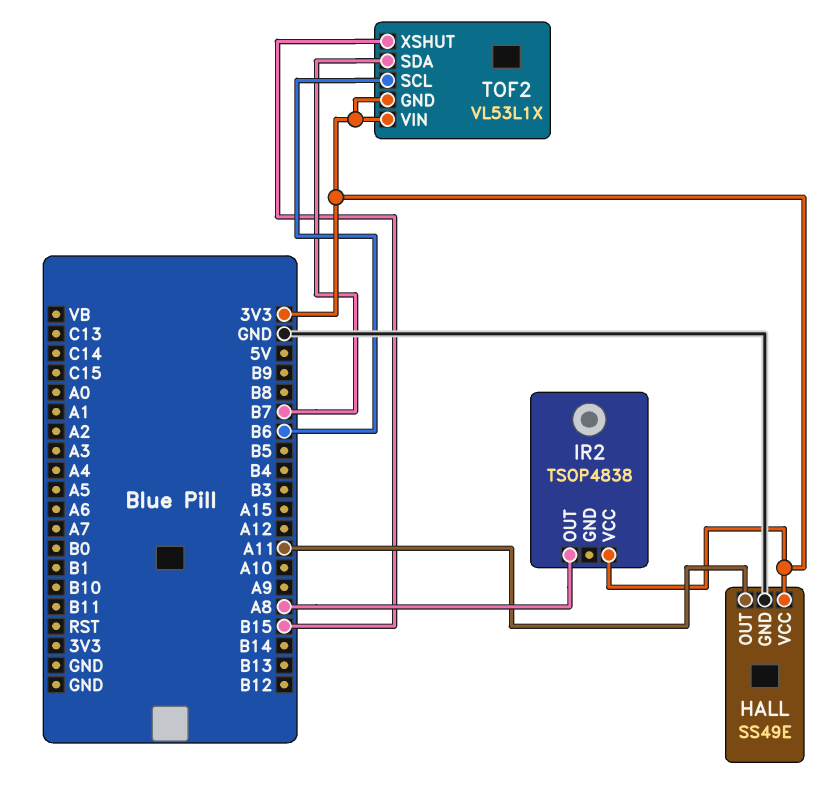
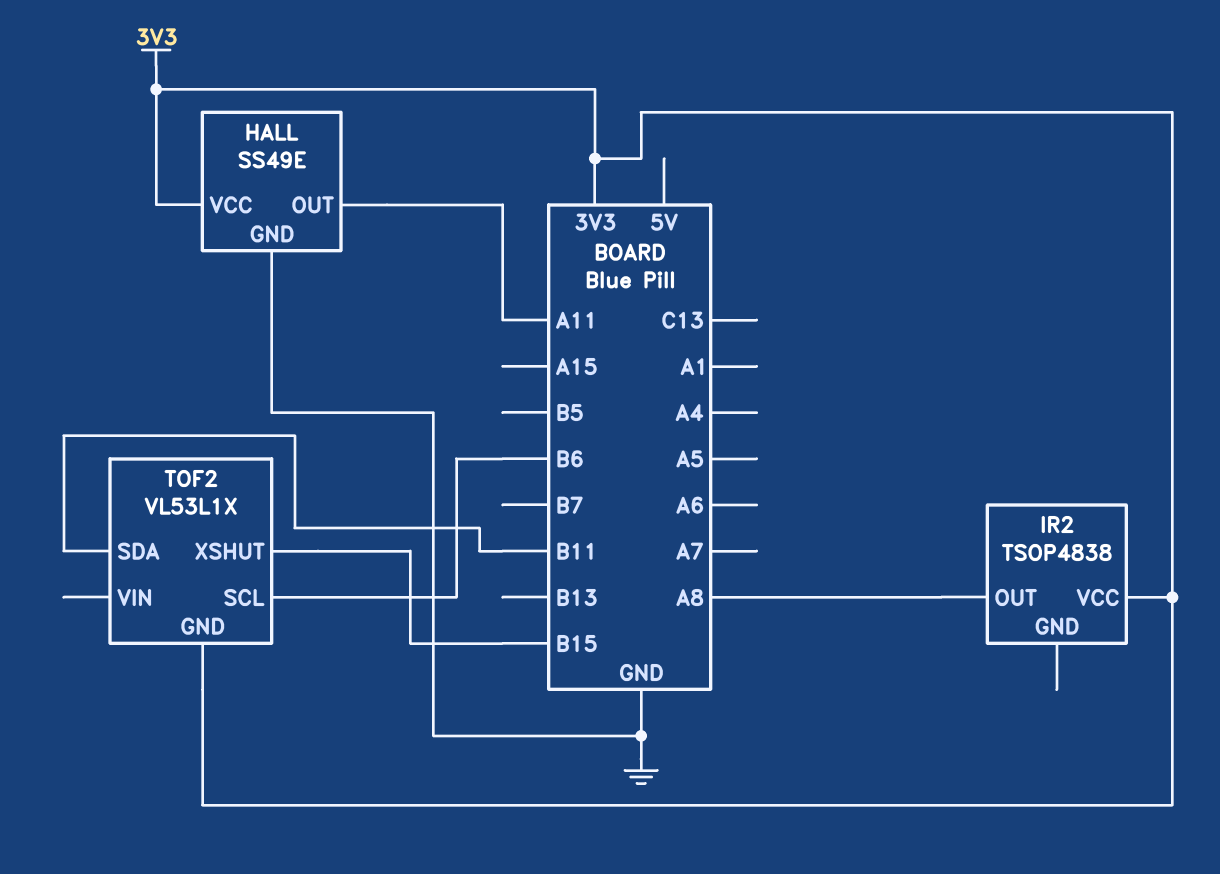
TOF2 pin SDA: B7 -> B11
TOF2 pin VIN: 3V3 -> none

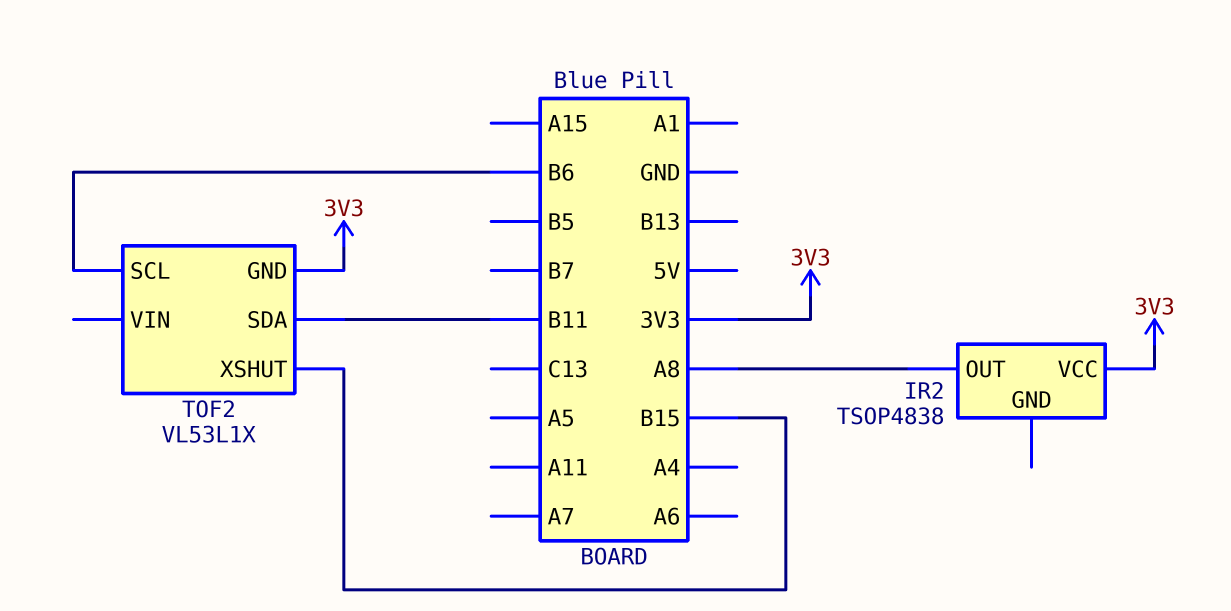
HALL: SS49E -> none
HALL pin GND: GND -> none
HALL pin OUT: A11 -> none
HALL pin VCC: 3V3 -> none

